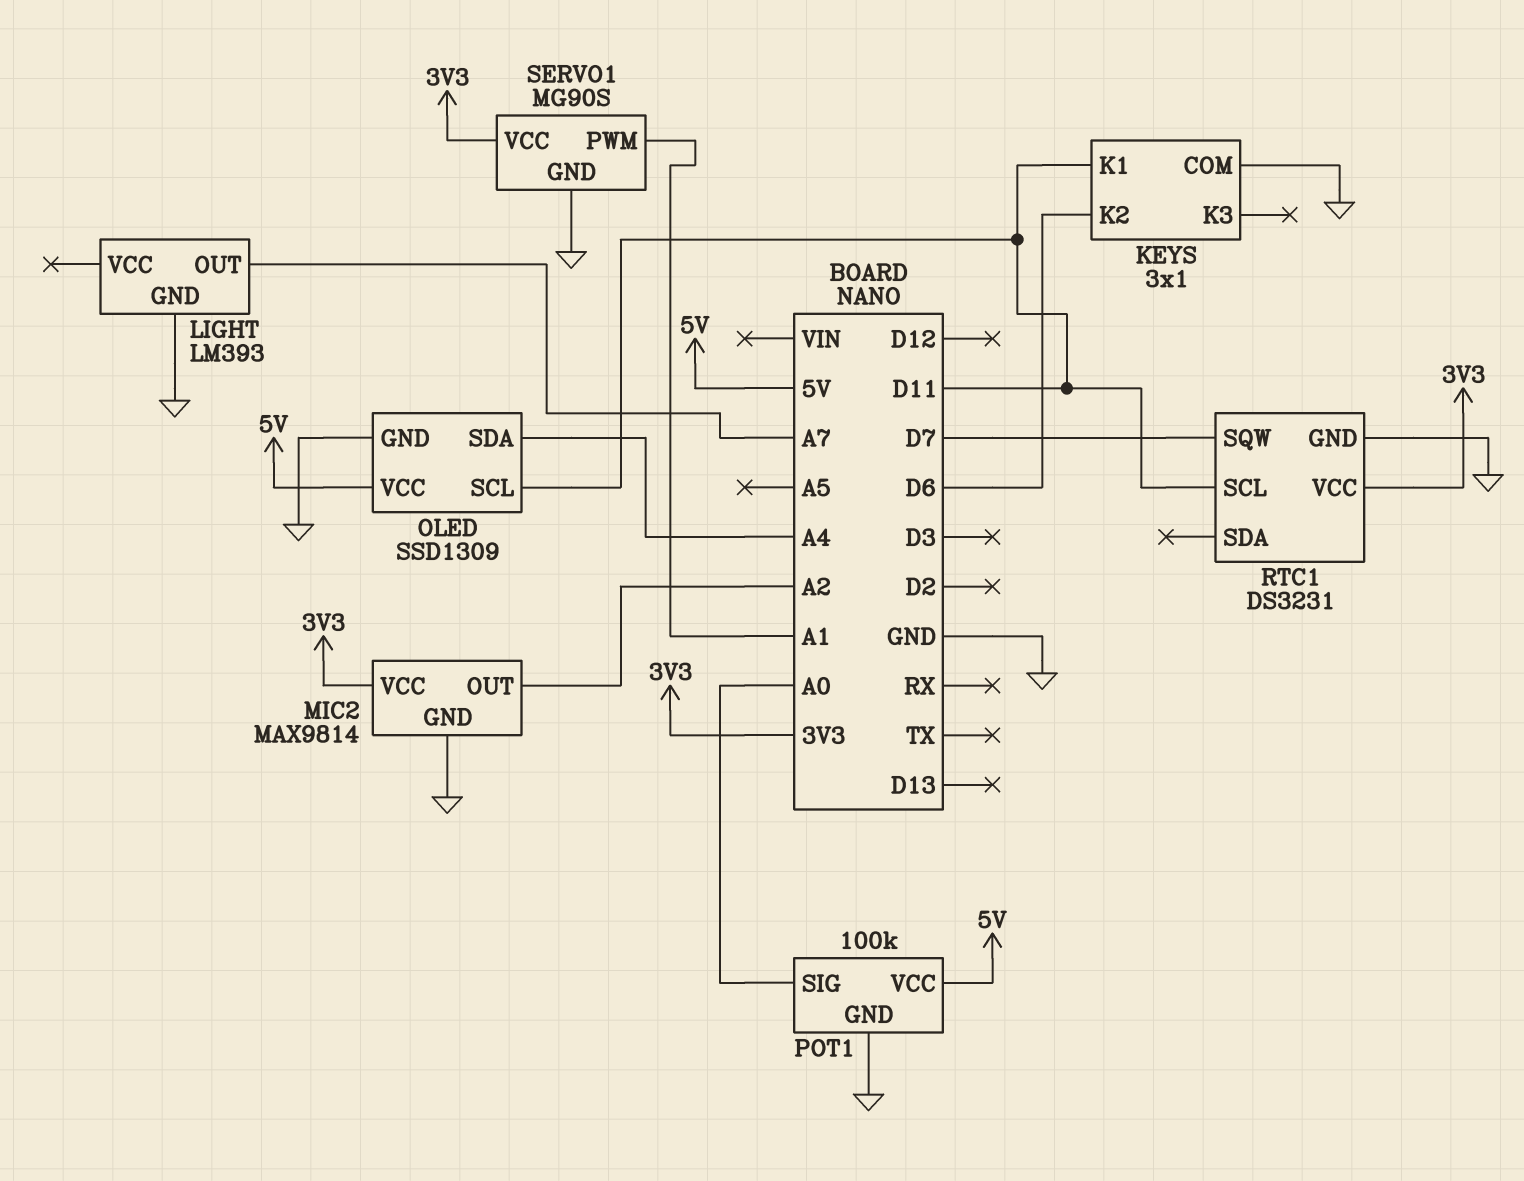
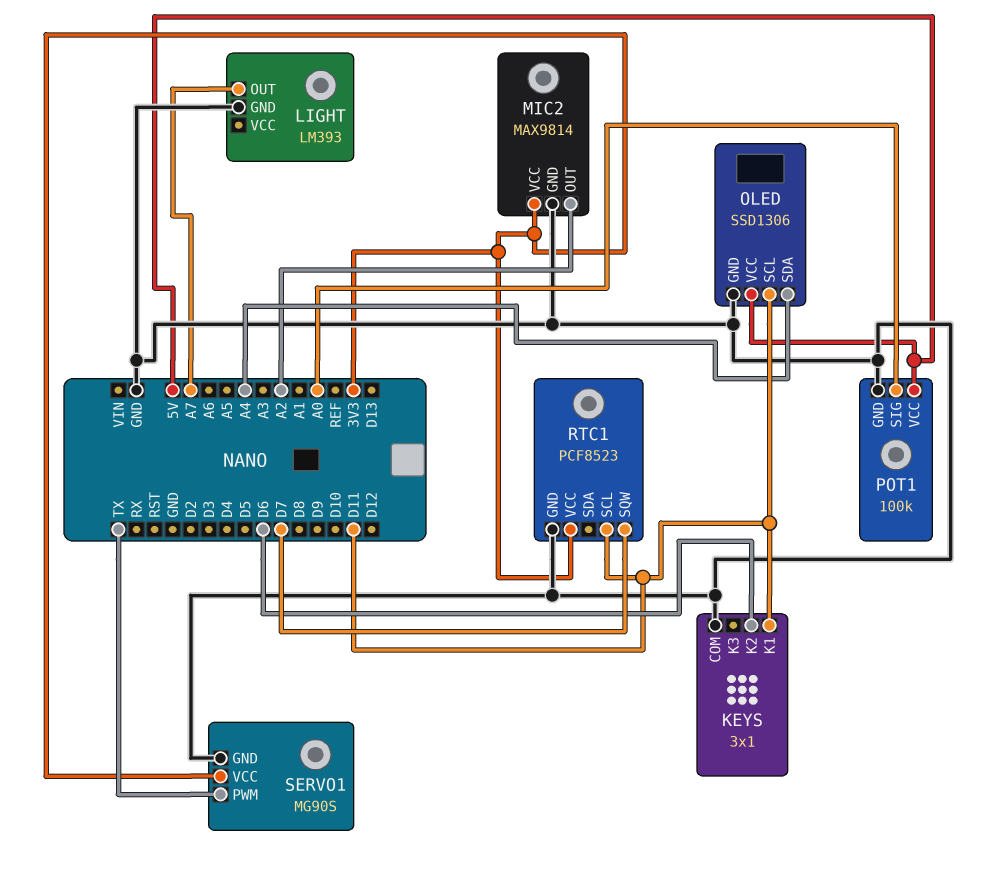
OLED: SSD1309 -> SSD1306
RTC1: DS3231 -> PCF8523
SERVO1 pin PWM: A1 -> TX

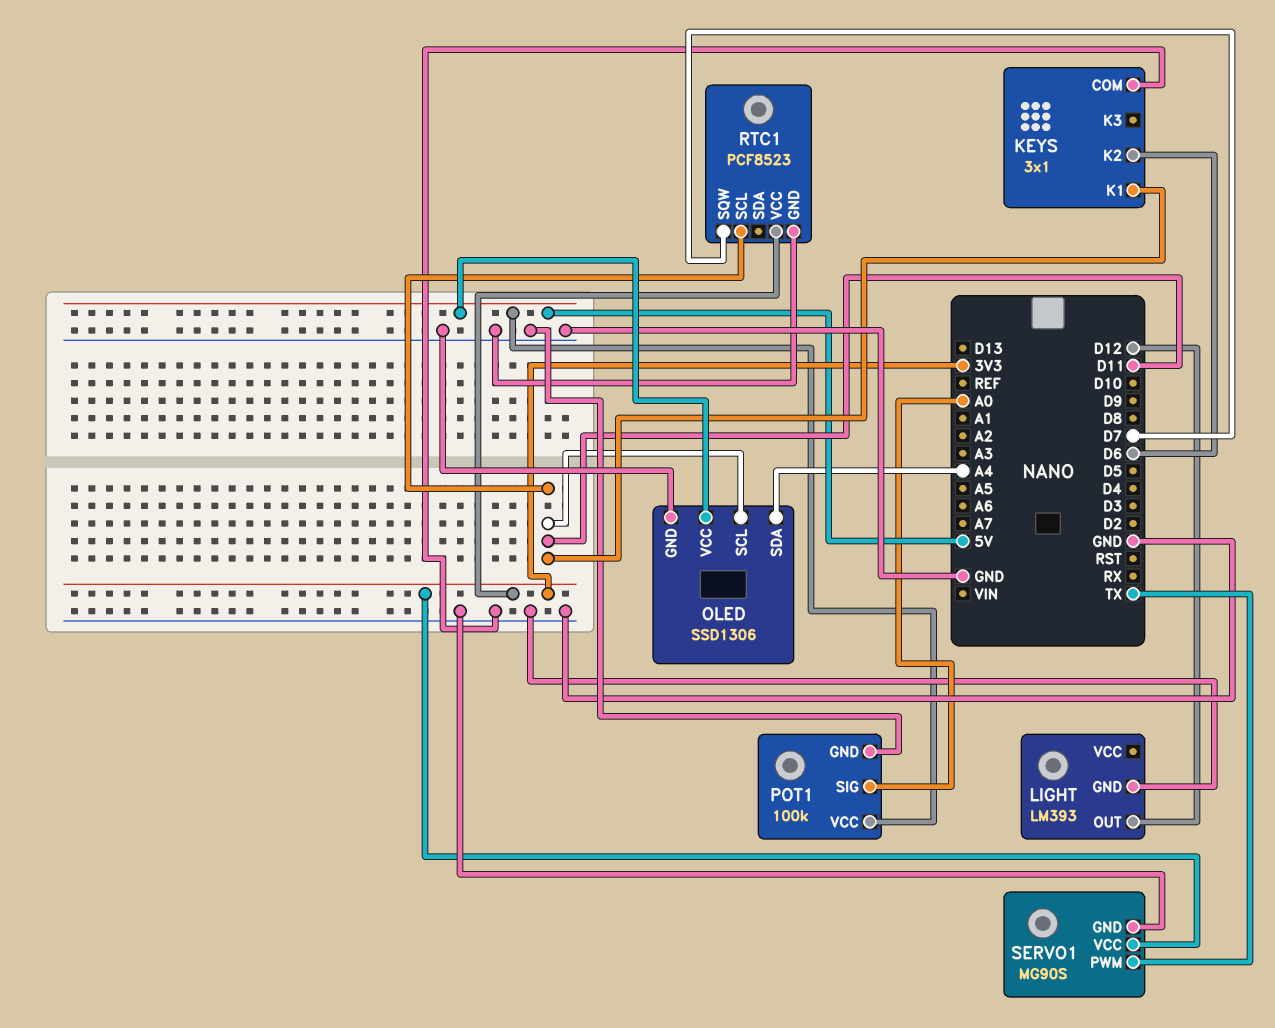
LIGHT pin OUT: A7 -> D12
MIC2: MAX9814 -> none
MIC2 pin GND: GND -> none
MIC2 pin OUT: A2 -> none
MIC2 pin VCC: 3V3 -> none

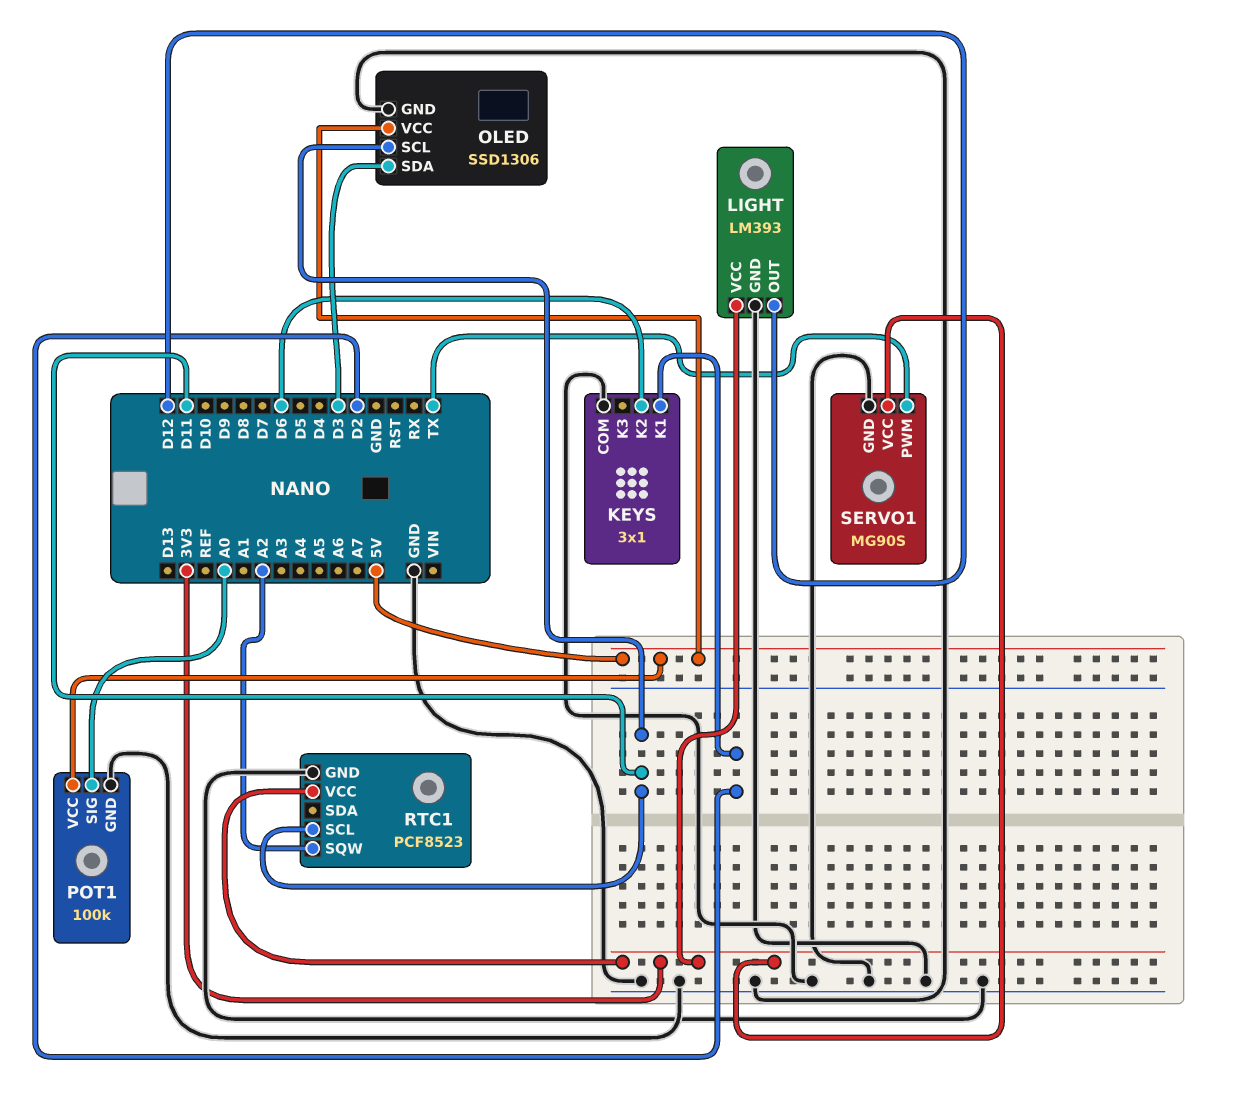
KEYS pin K1: D11 -> D2
LIGHT pin VCC: none -> 3V3
OLED pin SDA: A4 -> D3
RTC1 pin SQW: D7 -> A2

